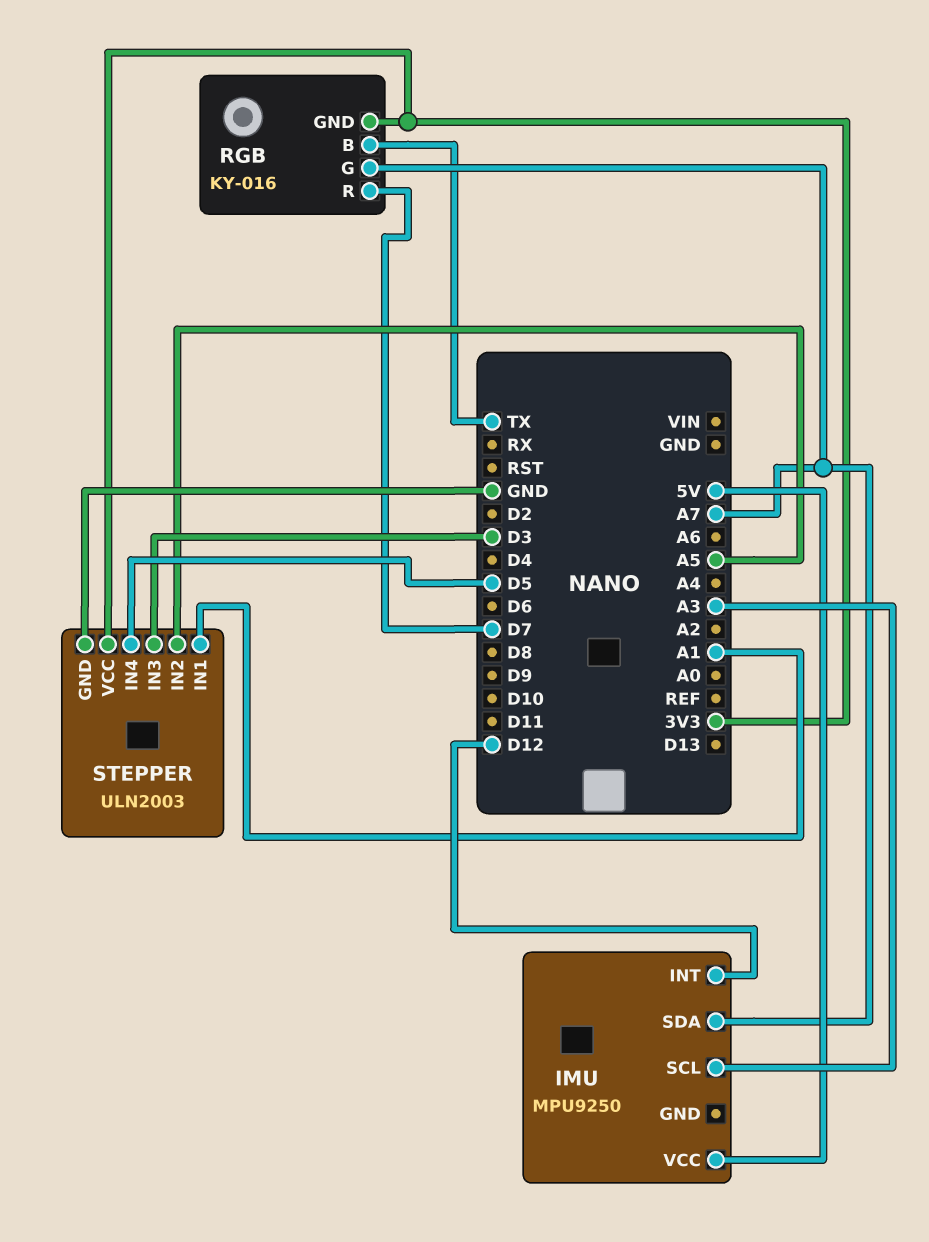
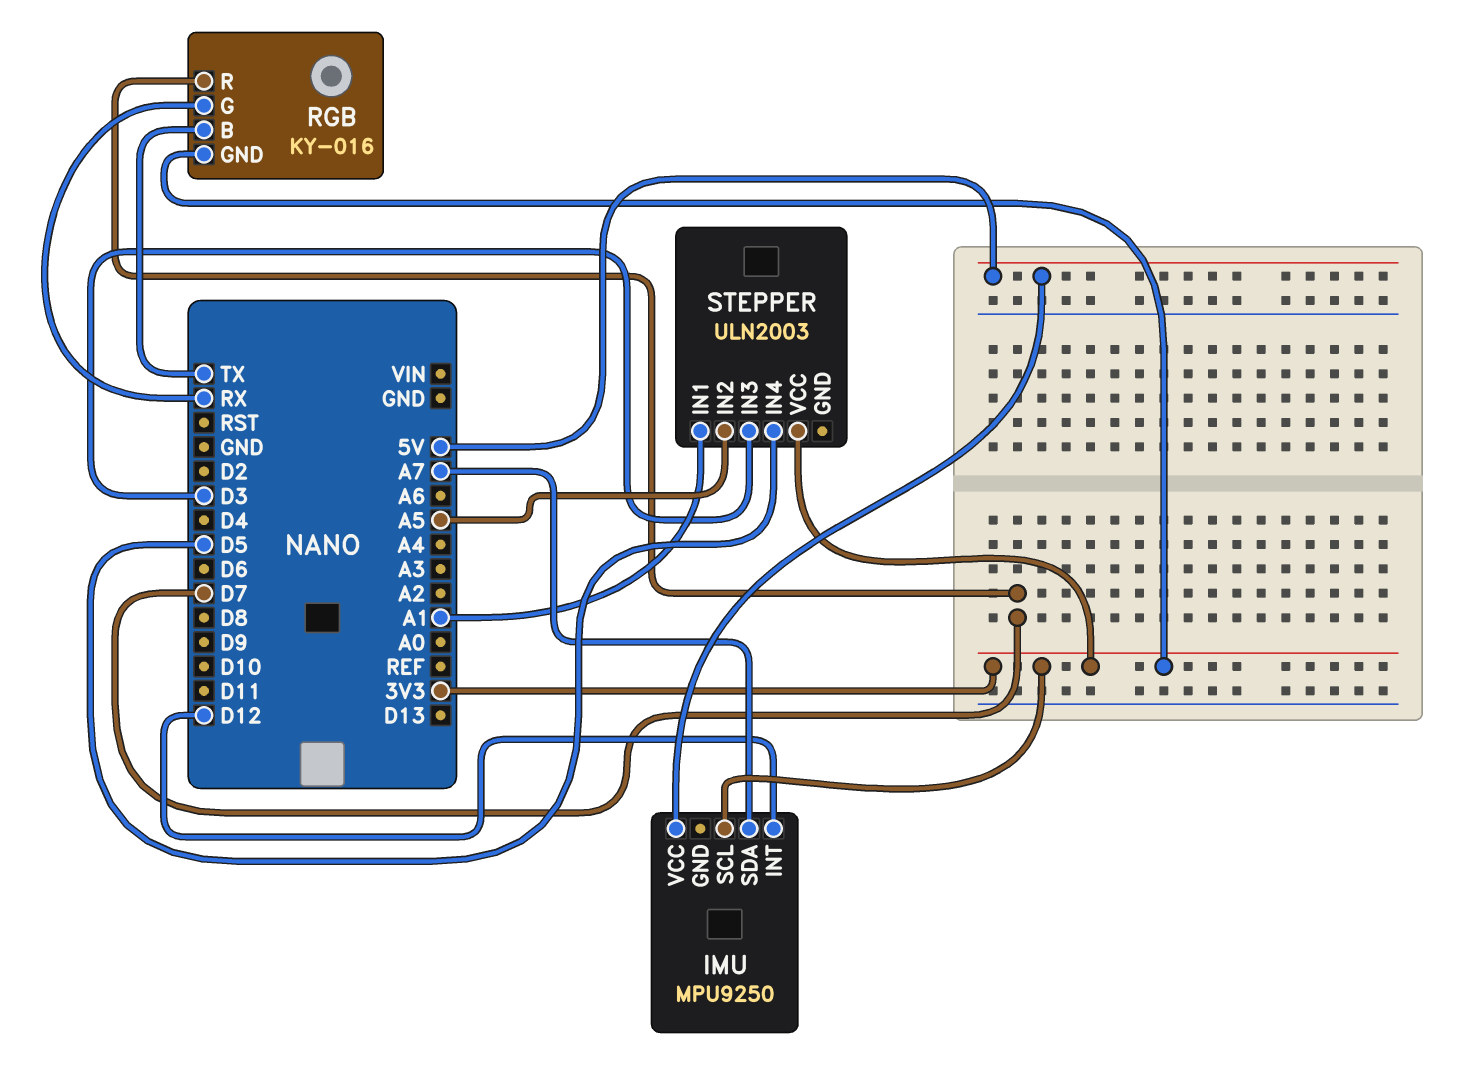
IMU pin SCL: A3 -> 3V3
RGB pin G: A7 -> RX
STEPPER pin GND: GND -> none

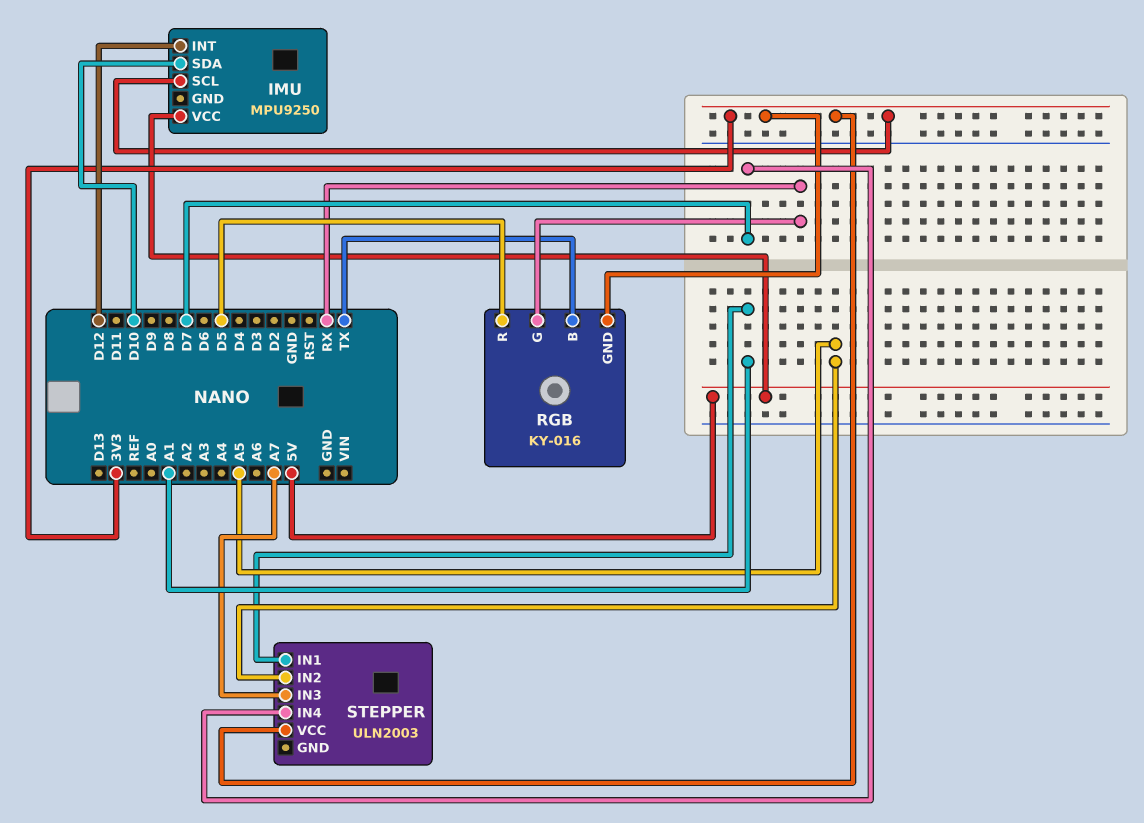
IMU pin SDA: A7 -> D10
RGB pin R: D7 -> D5
STEPPER pin IN3: D3 -> A7
STEPPER pin IN4: D5 -> D7

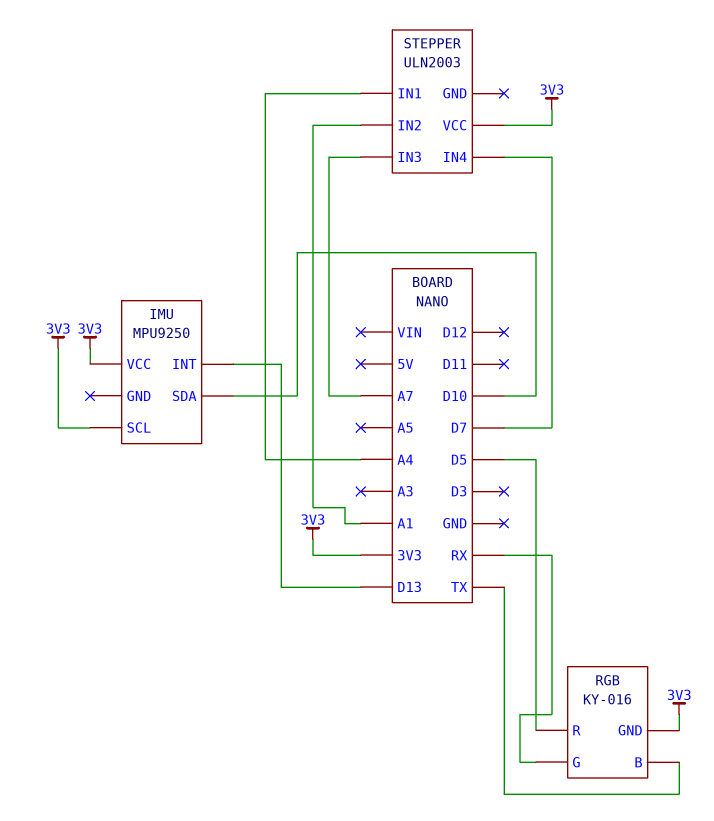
IMU pin INT: D12 -> D13
IMU pin VCC: 5V -> 3V3
STEPPER pin IN1: A1 -> A4
STEPPER pin IN2: A5 -> A1

